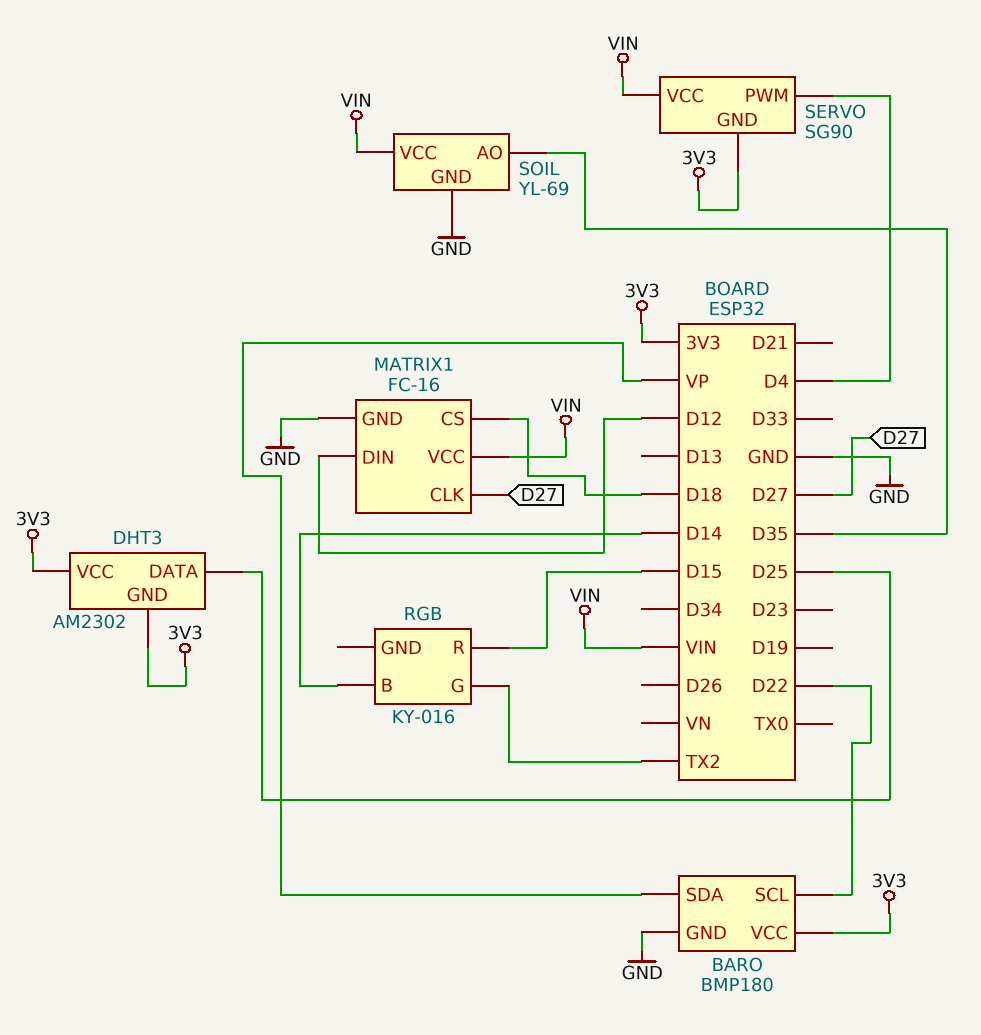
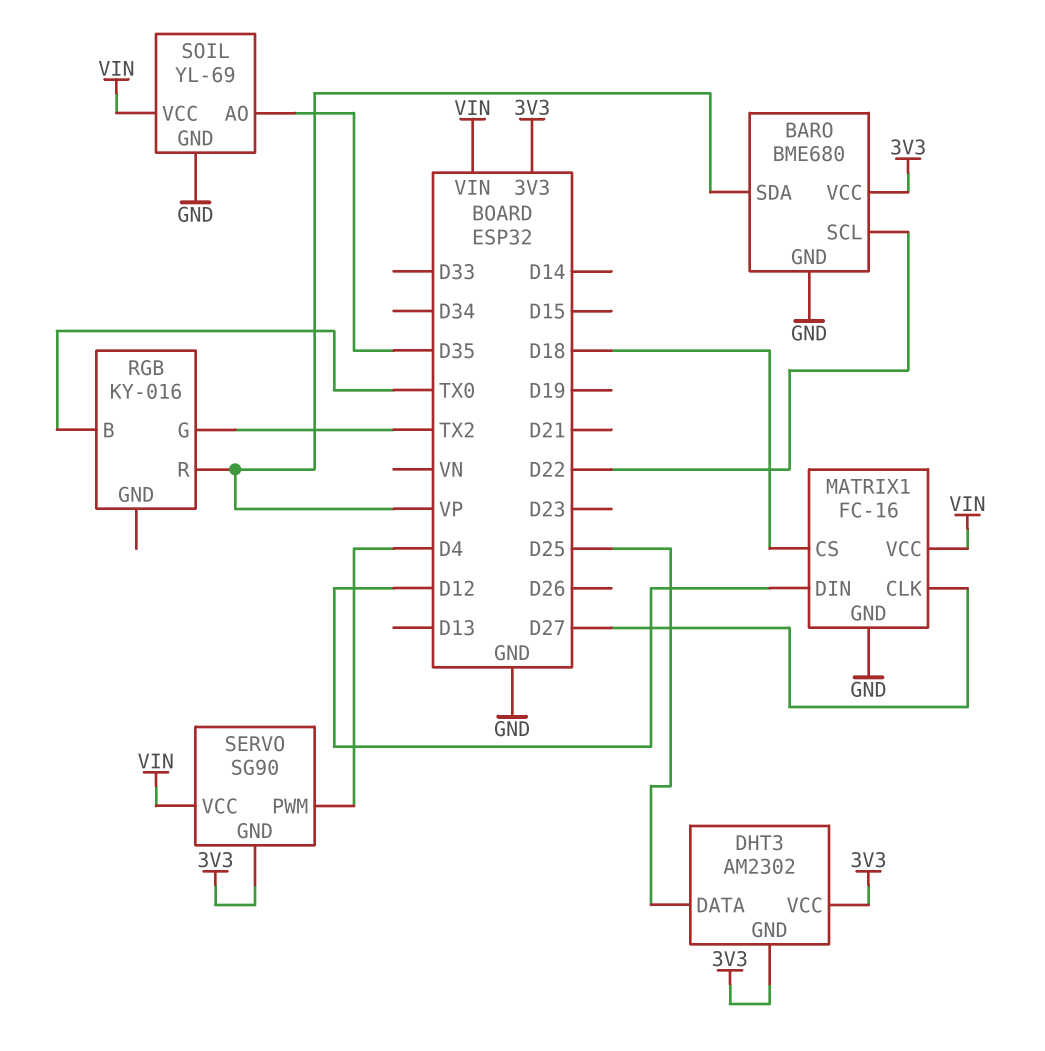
BARO: BMP180 -> BME680
RGB pin B: D14 -> TX0
RGB pin R: D15 -> VP

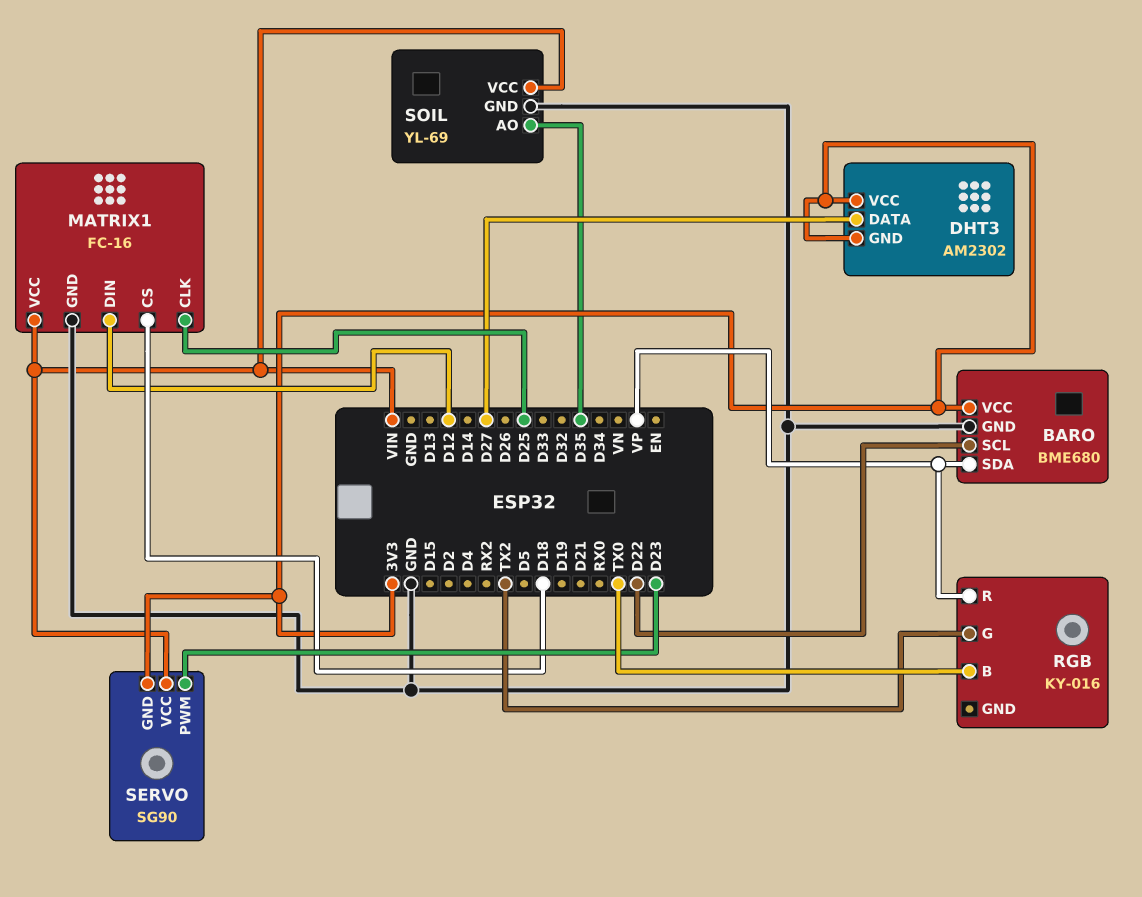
DHT3 pin DATA: D25 -> D27
MATRIX1 pin CLK: D27 -> D25
SERVO pin PWM: D4 -> D23

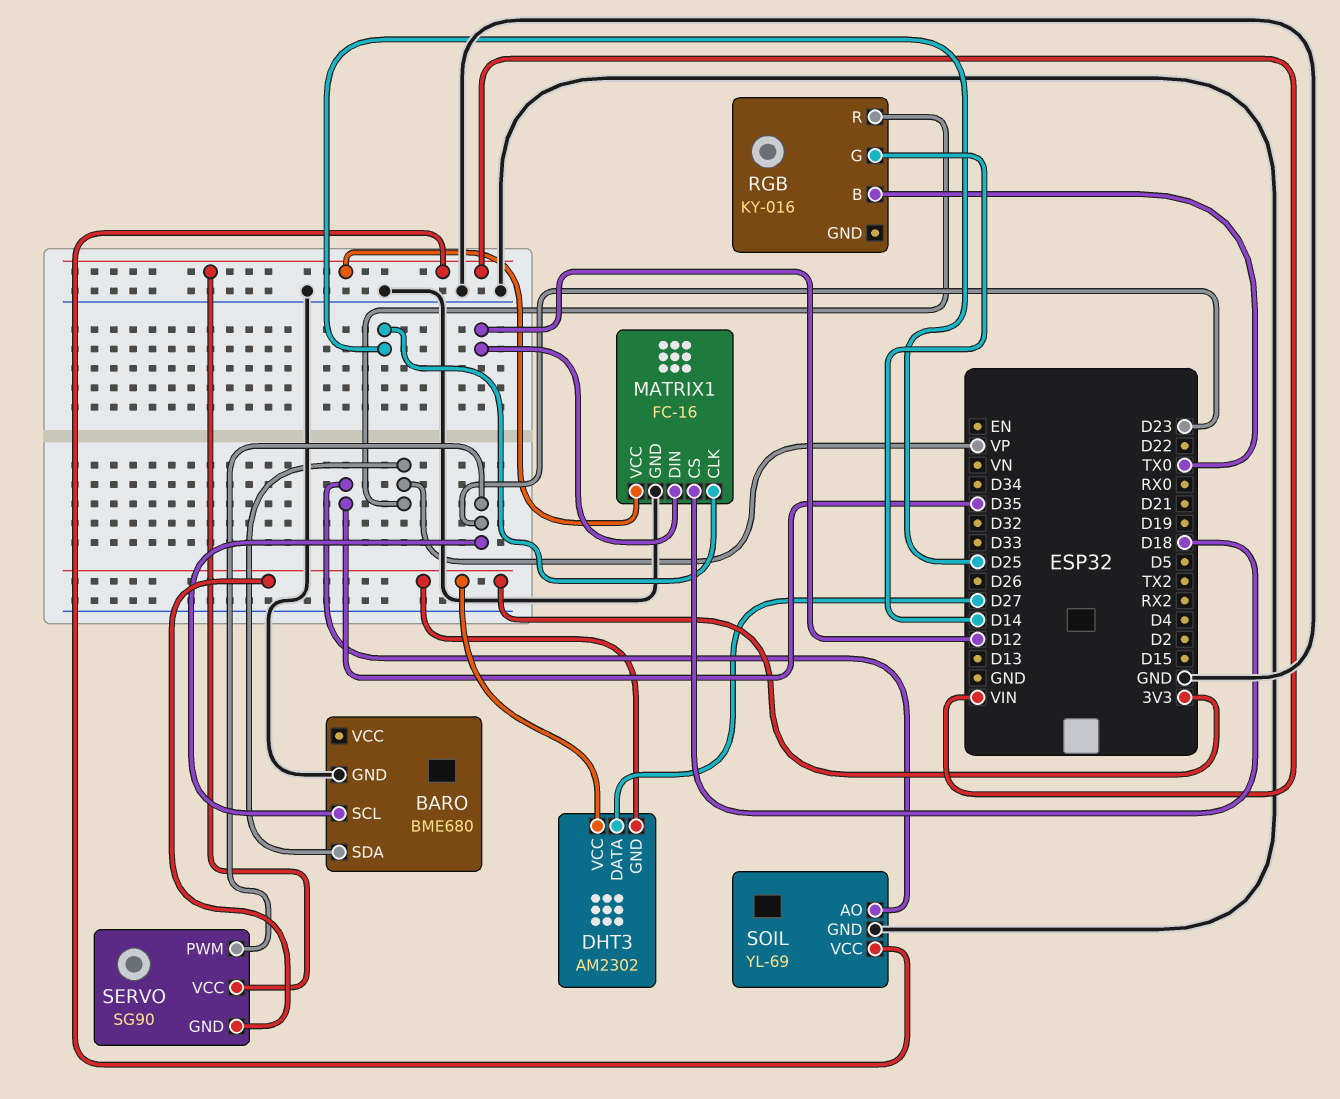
BARO pin SCL: D22 -> D23
BARO pin VCC: 3V3 -> none
RGB pin G: TX2 -> D14

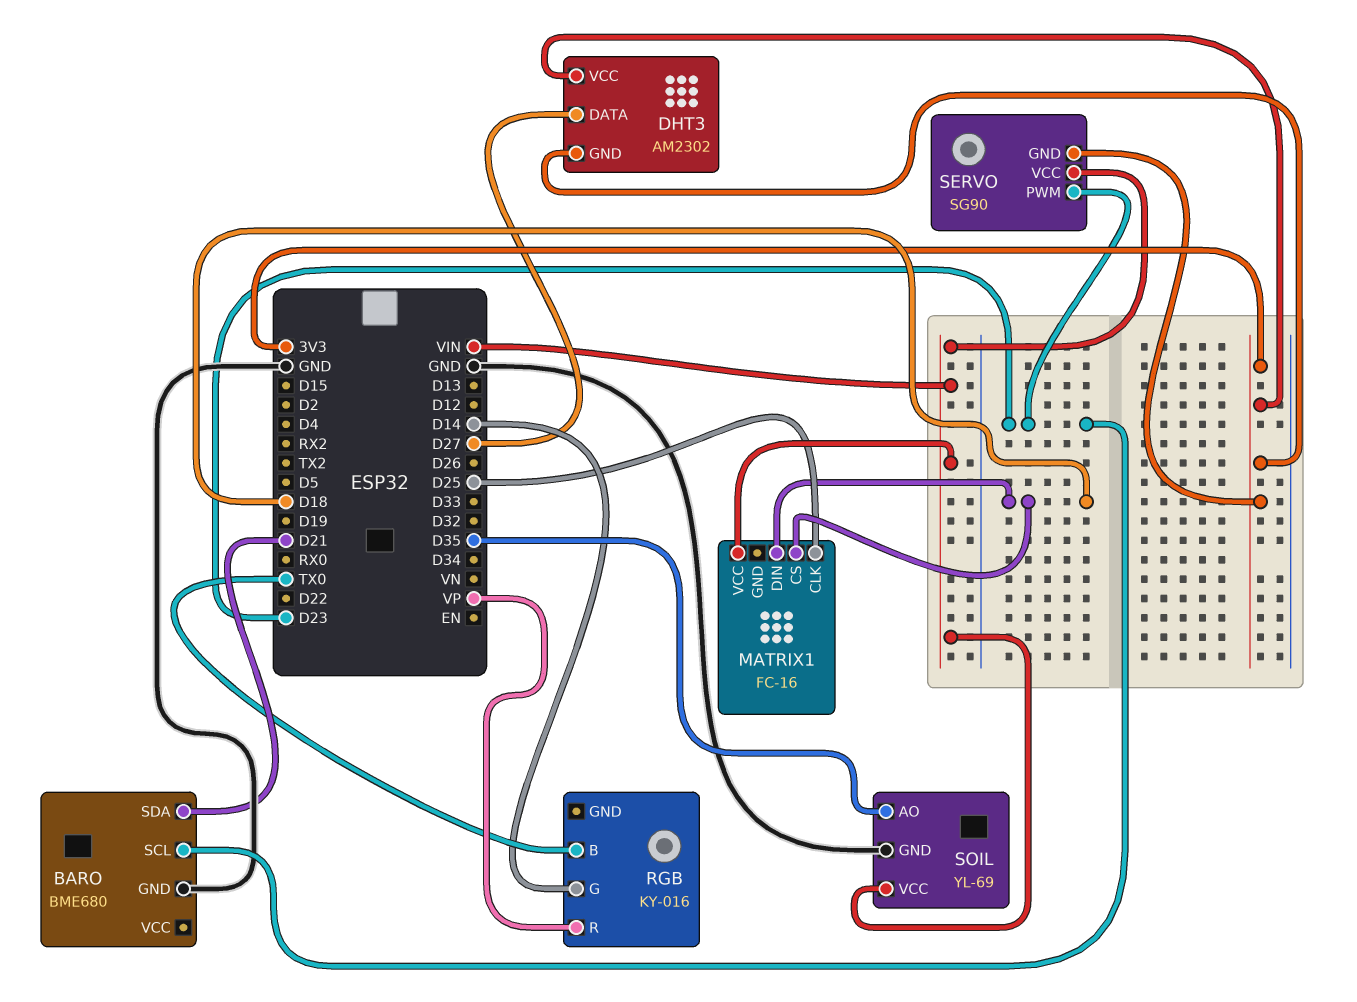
BARO pin SDA: VP -> D21
MATRIX1 pin DIN: D12 -> D18
MATRIX1 pin GND: GND -> none

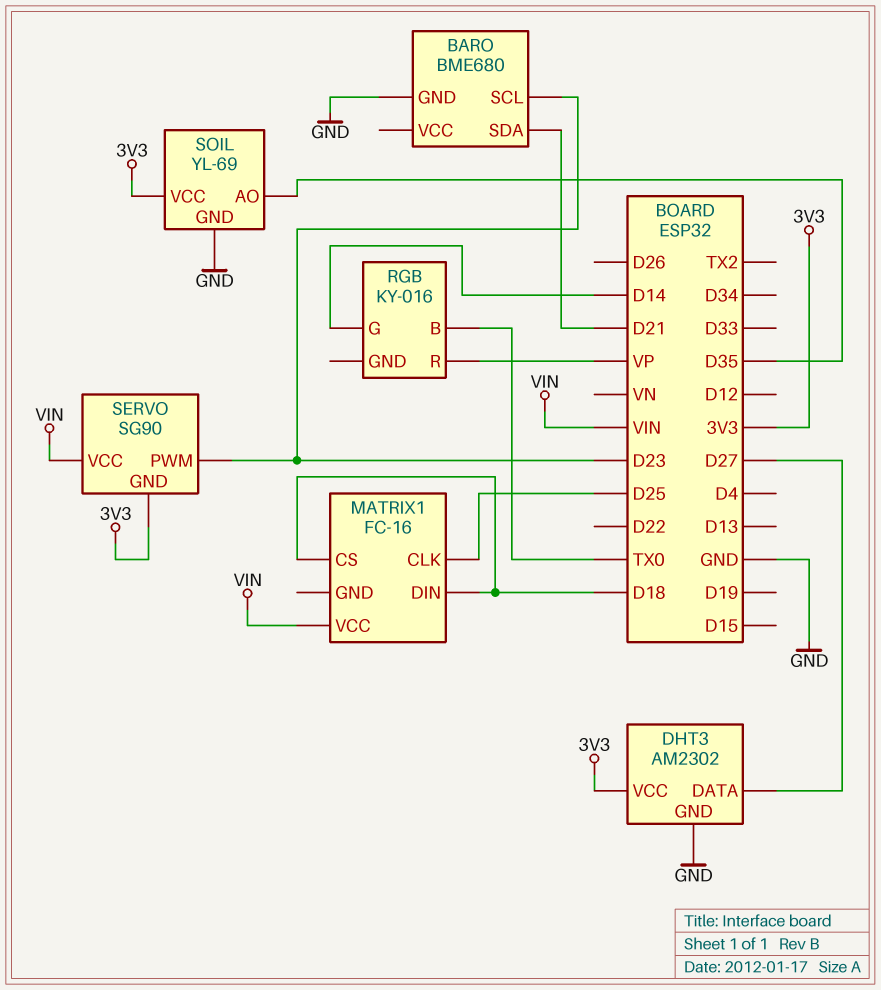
DHT3 pin GND: 3V3 -> GND
SOIL pin VCC: VIN -> 3V3

